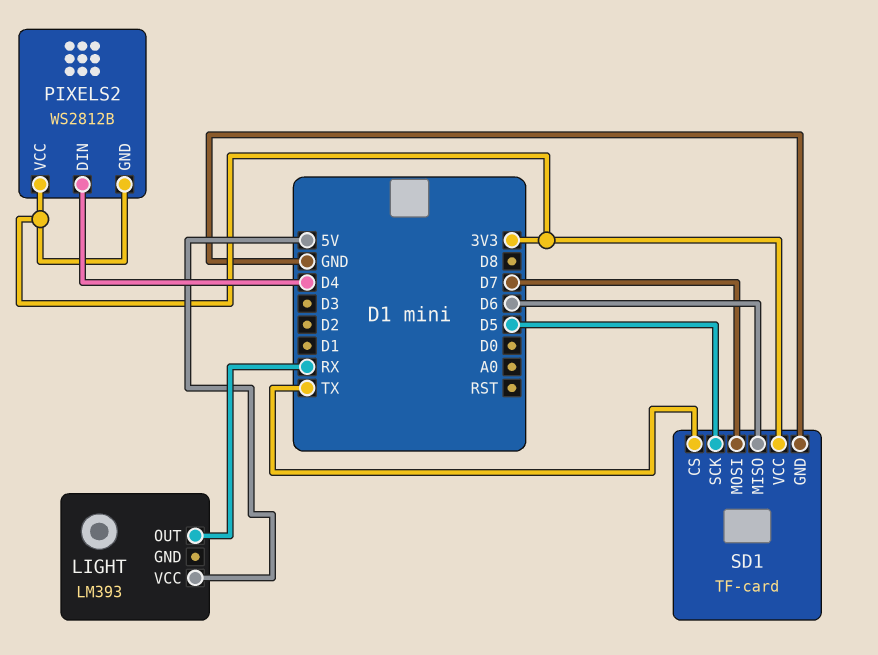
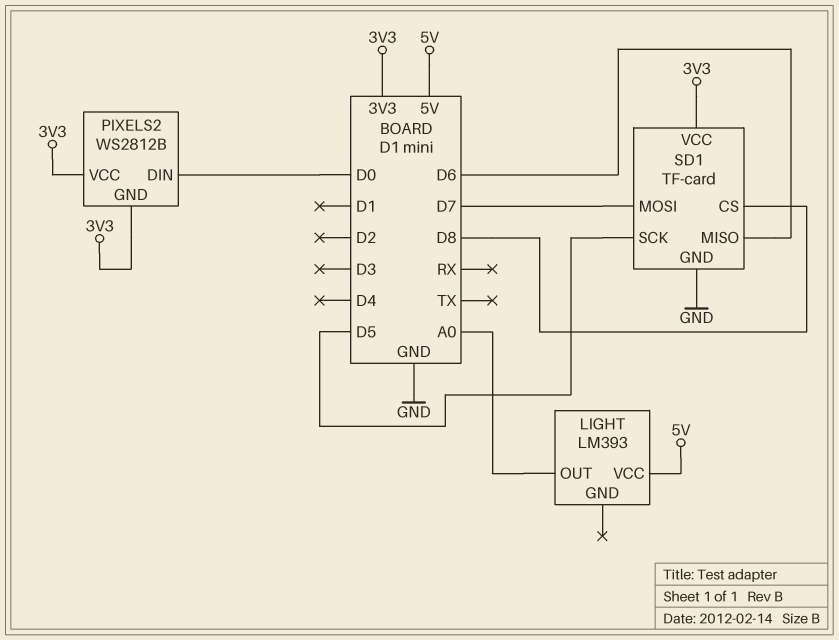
LIGHT pin OUT: RX -> A0
PIXELS2 pin DIN: D4 -> D0
SD1 pin CS: TX -> D8

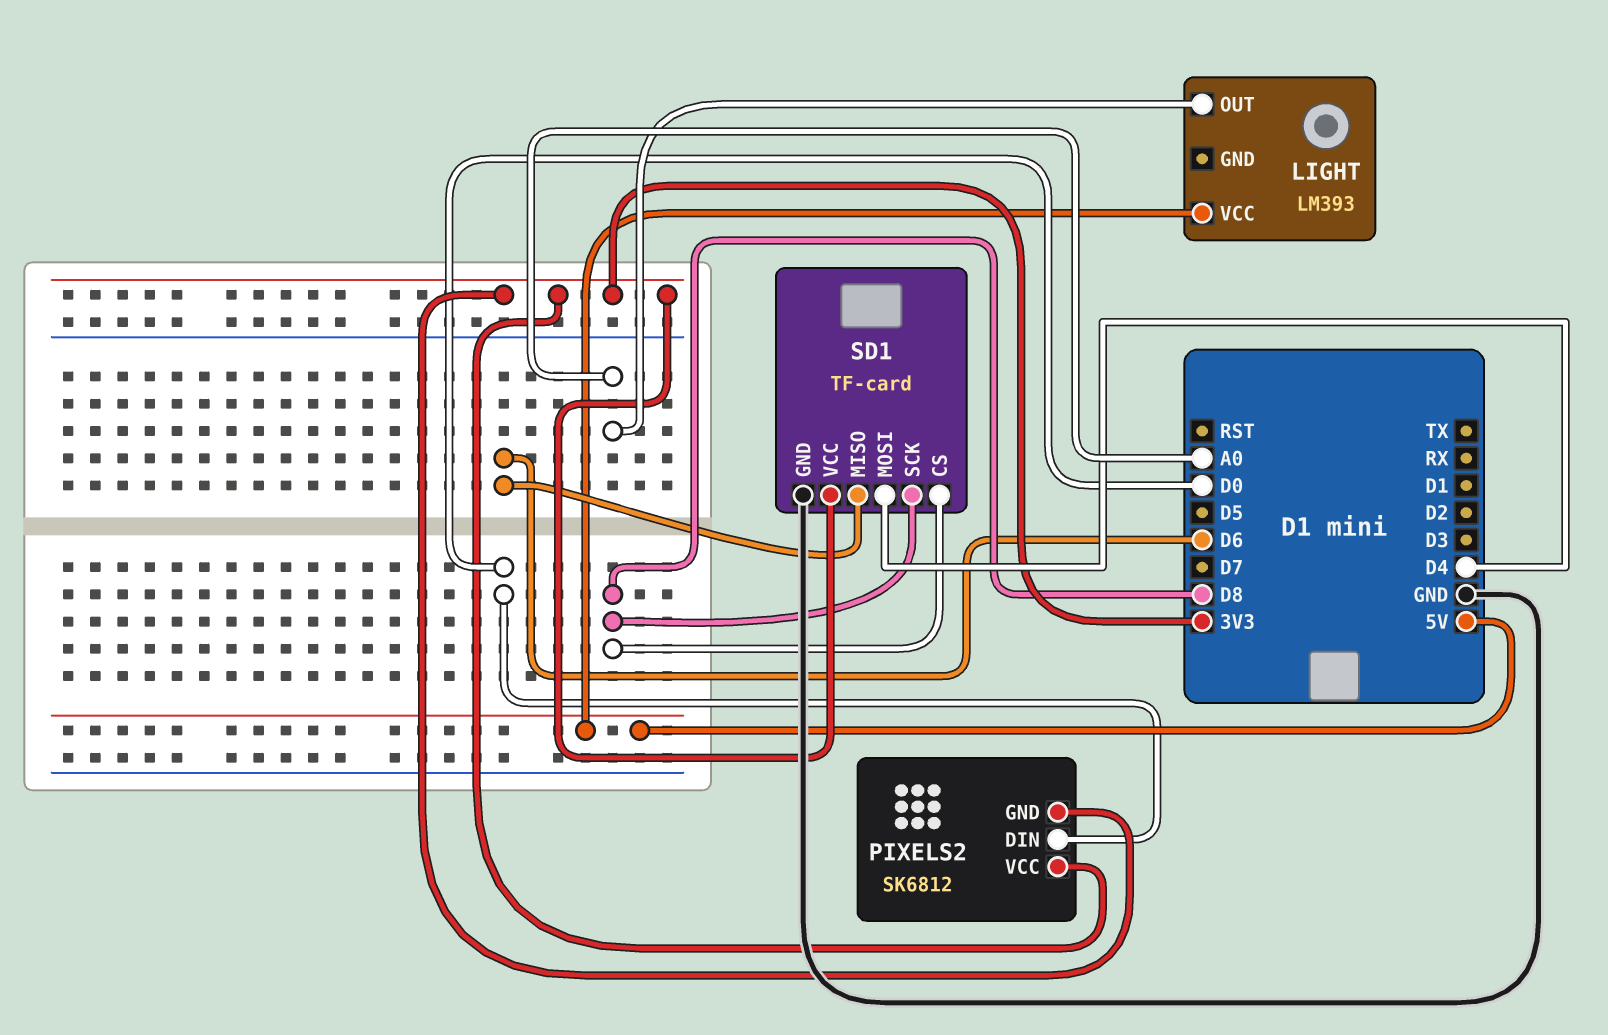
PIXELS2: WS2812B -> SK6812
SD1 pin MOSI: D7 -> D4
SD1 pin SCK: D5 -> D8

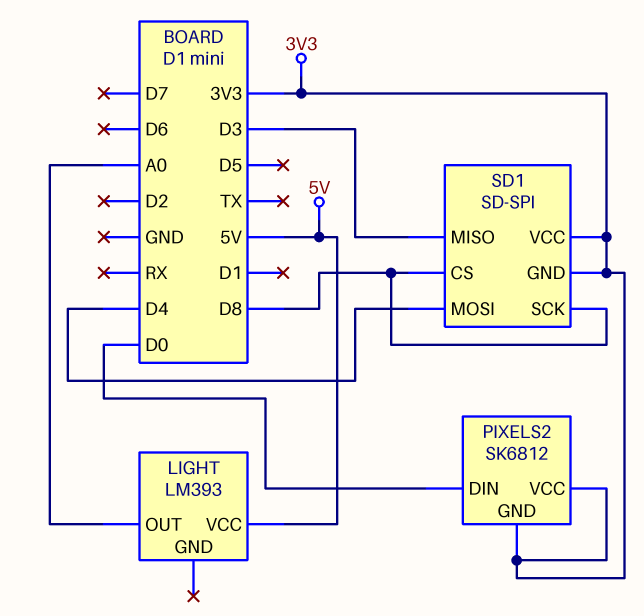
SD1: TF-card -> SD-SPI
SD1 pin GND: GND -> 3V3
SD1 pin MISO: D6 -> D3

